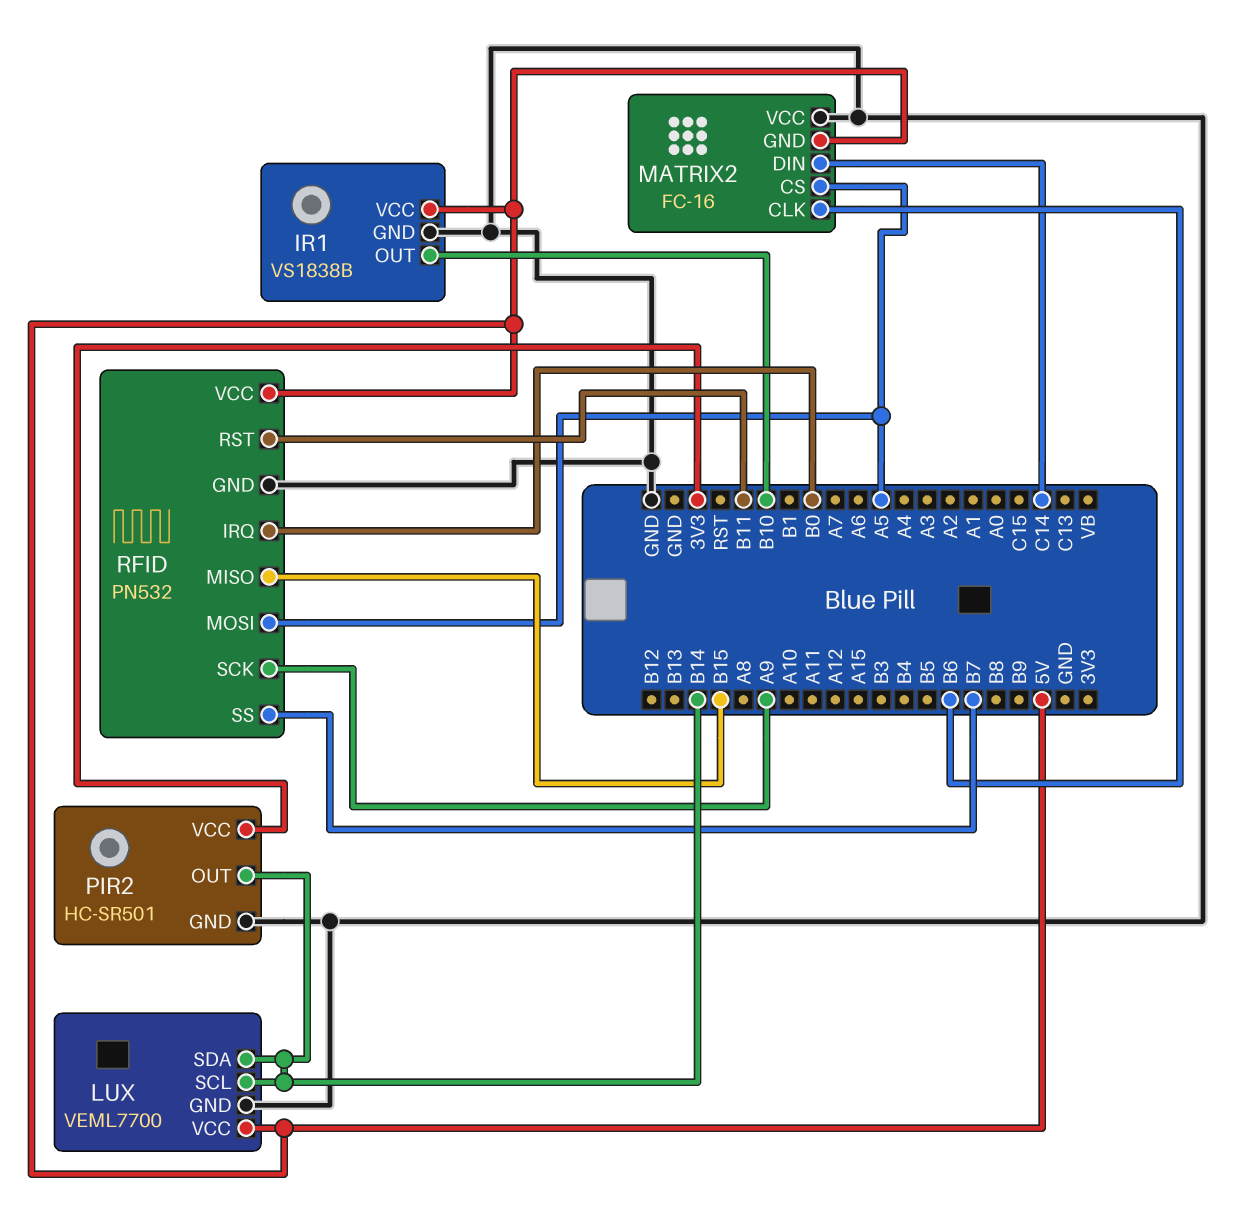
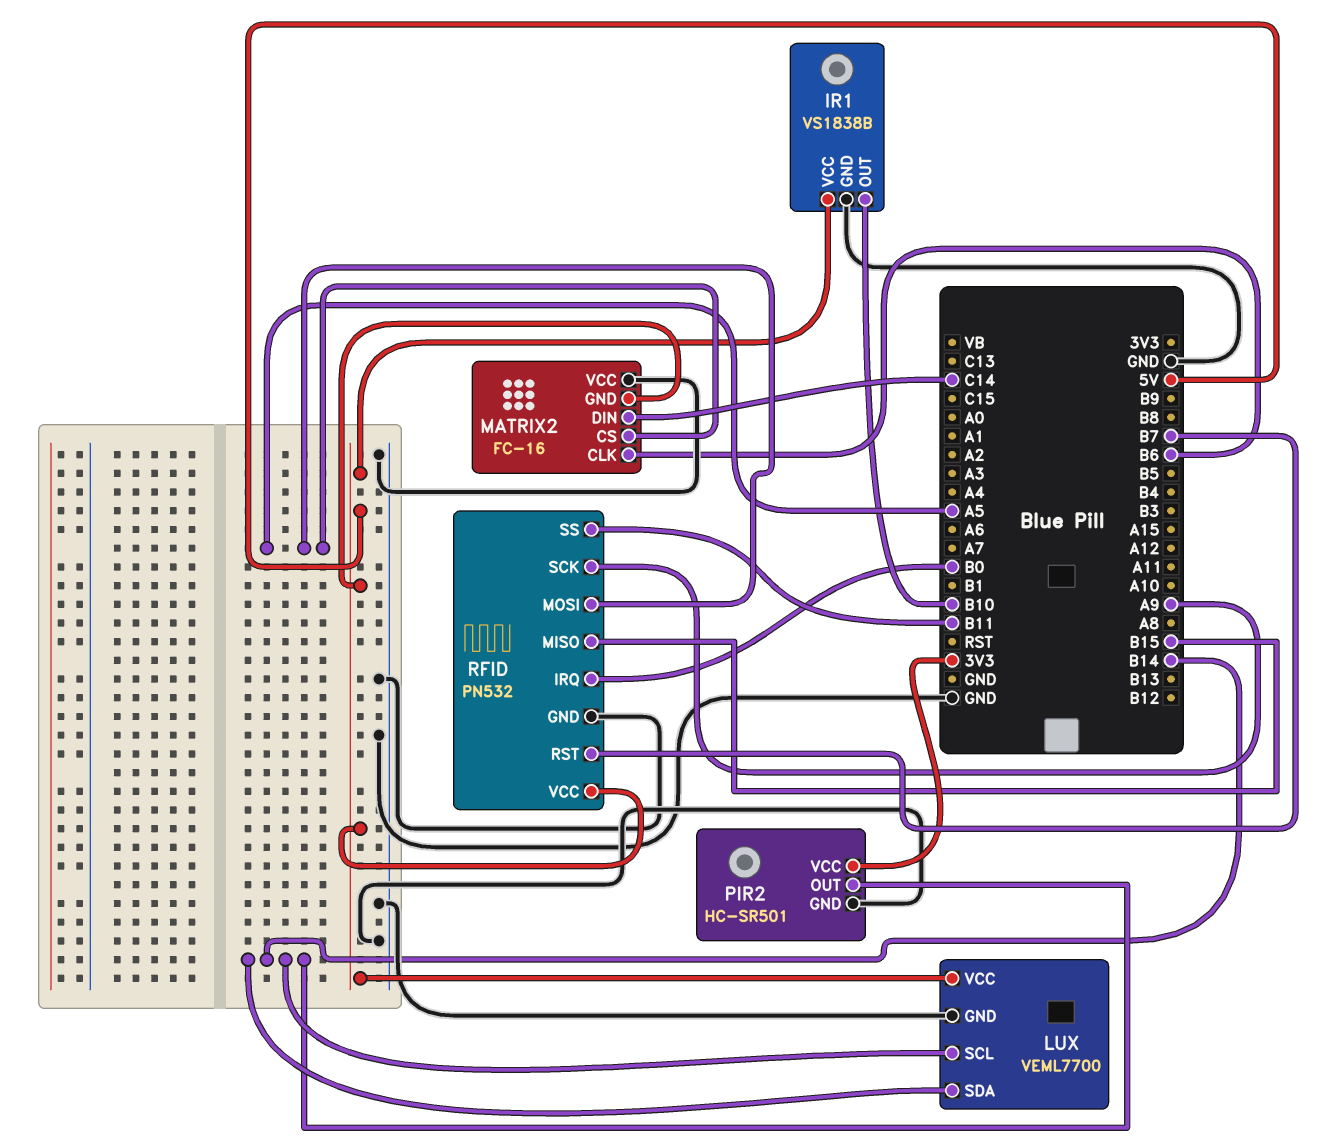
RFID pin RST: B11 -> B7
RFID pin SS: B7 -> B11

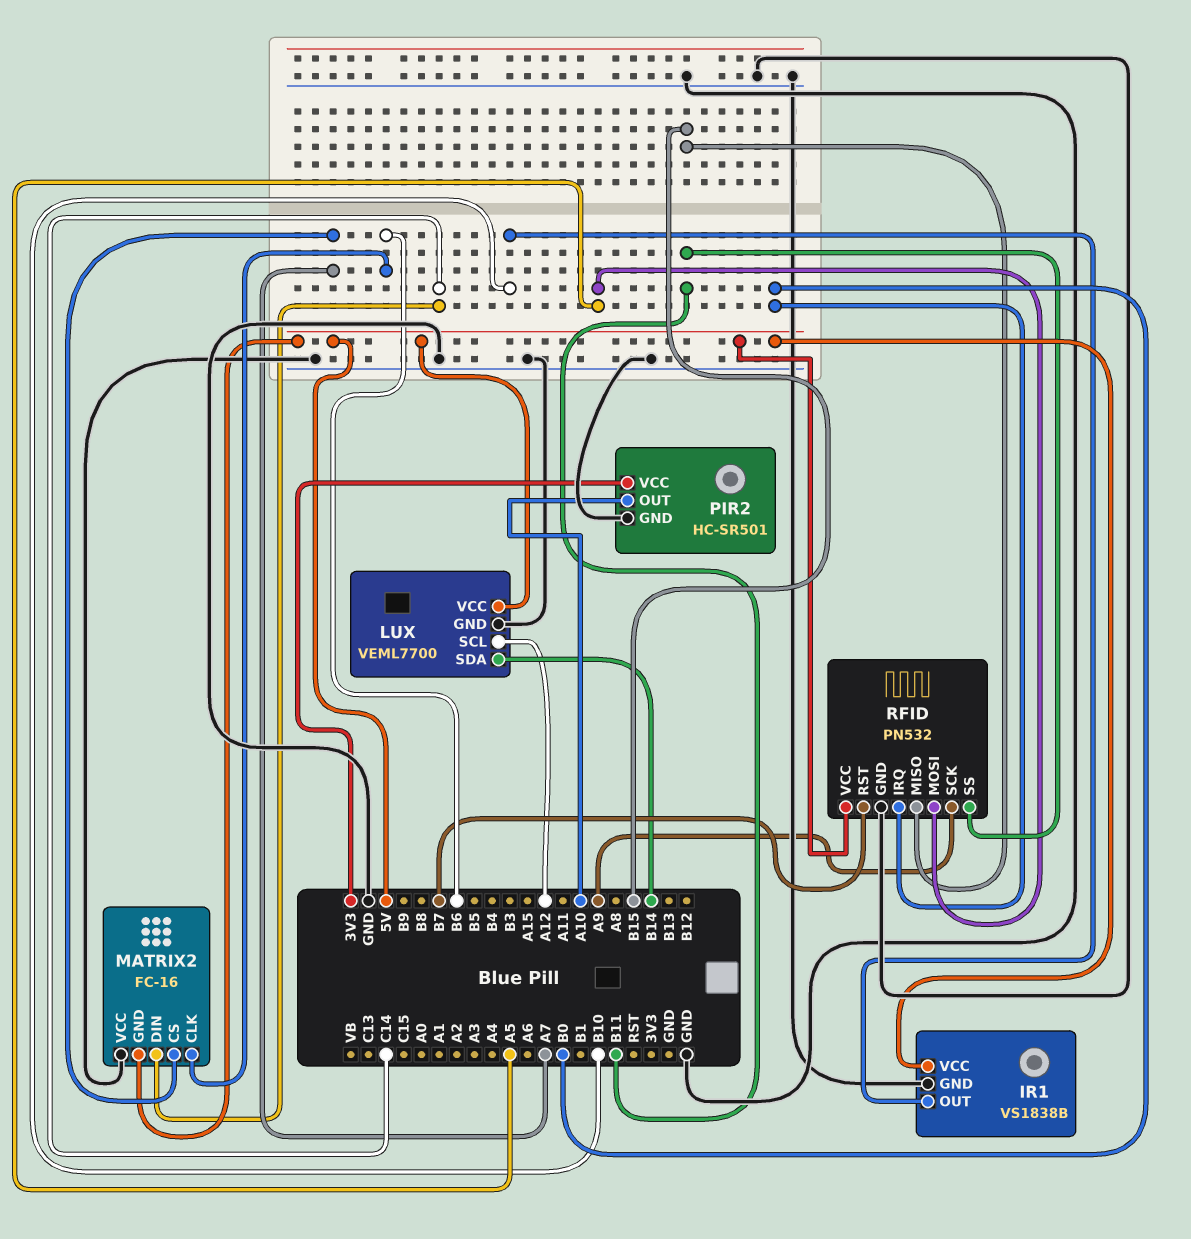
LUX pin SCL: B14 -> A12
MATRIX2 pin CS: A5 -> A7
PIR2 pin OUT: B14 -> A10

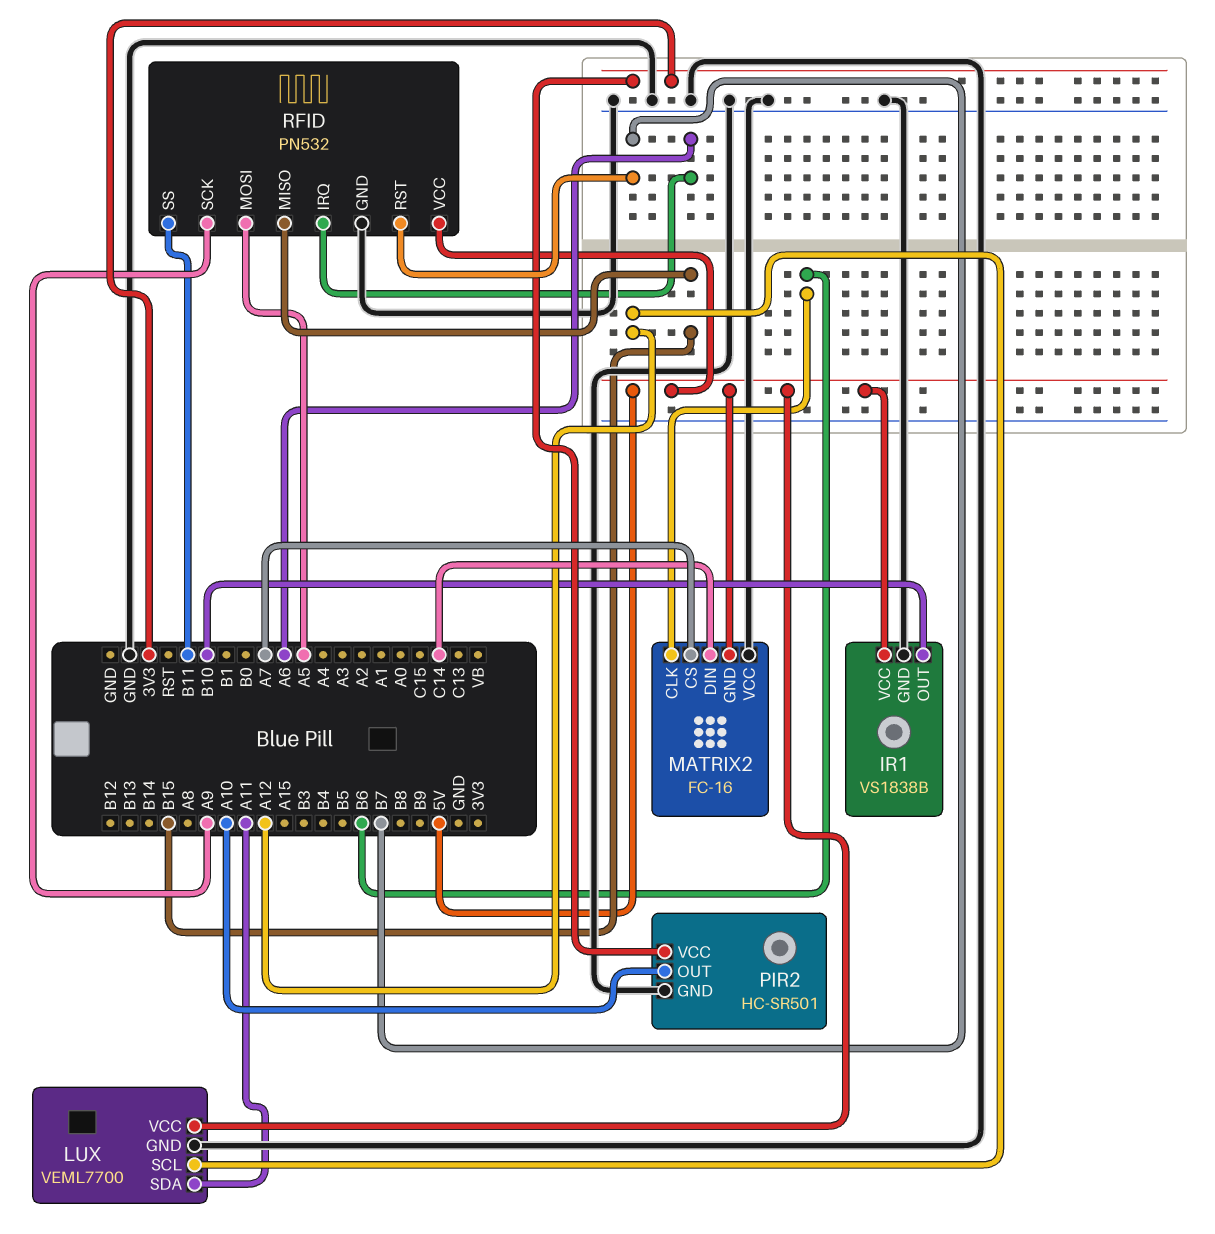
LUX pin SDA: B14 -> A11
RFID pin IRQ: B0 -> A6

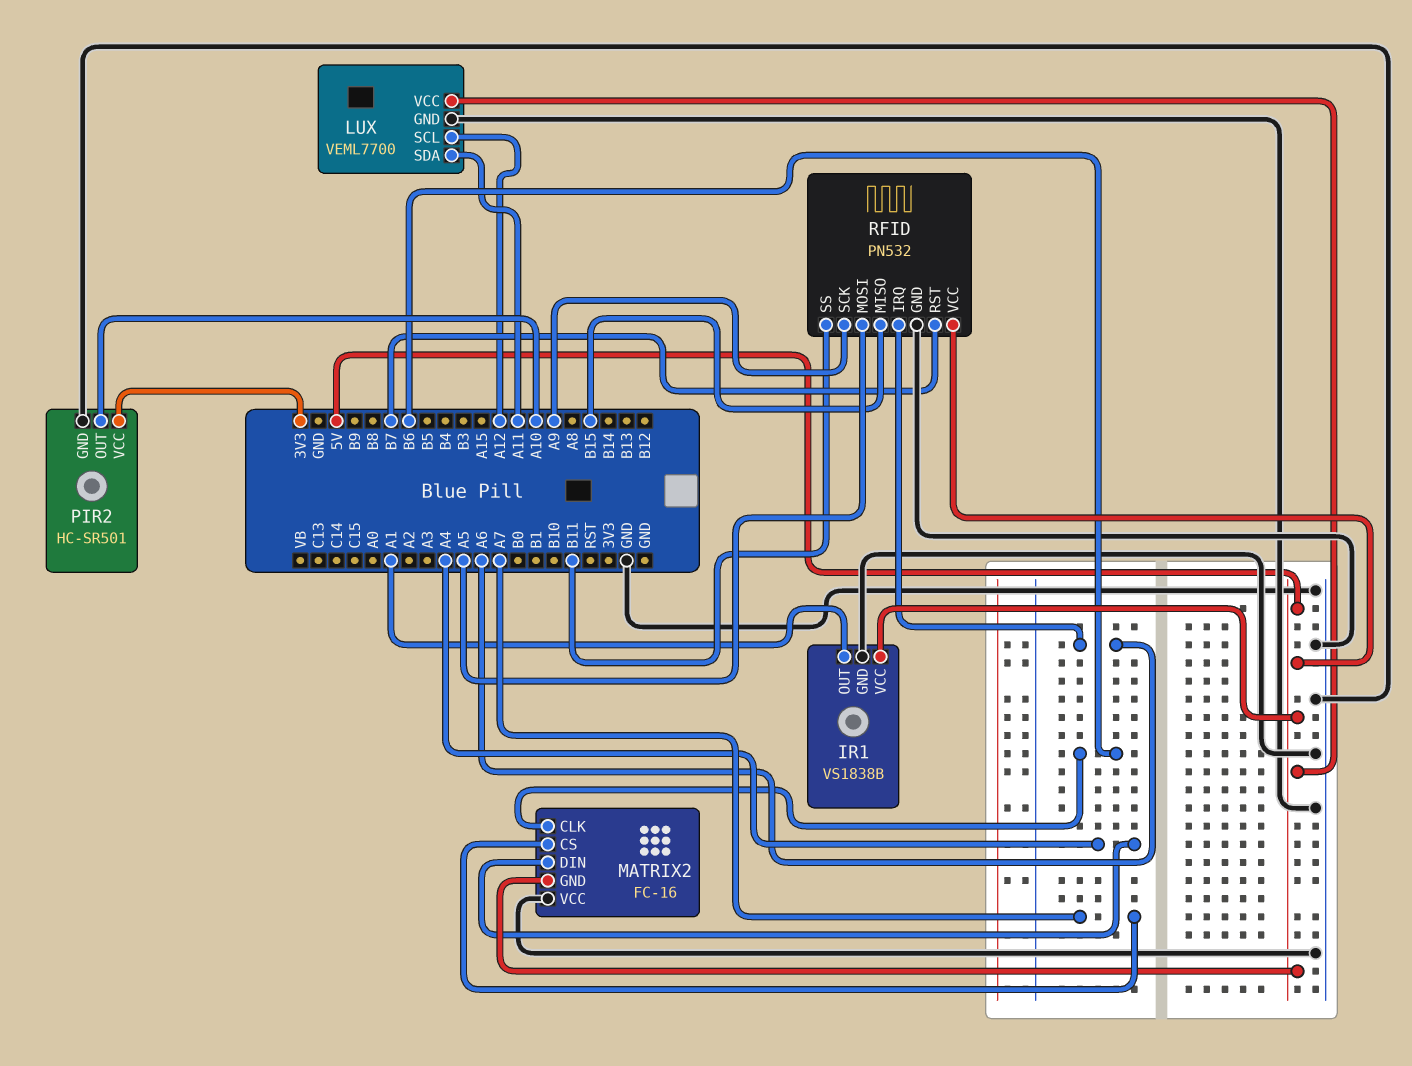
IR1 pin OUT: B10 -> A1
MATRIX2 pin DIN: C14 -> A4

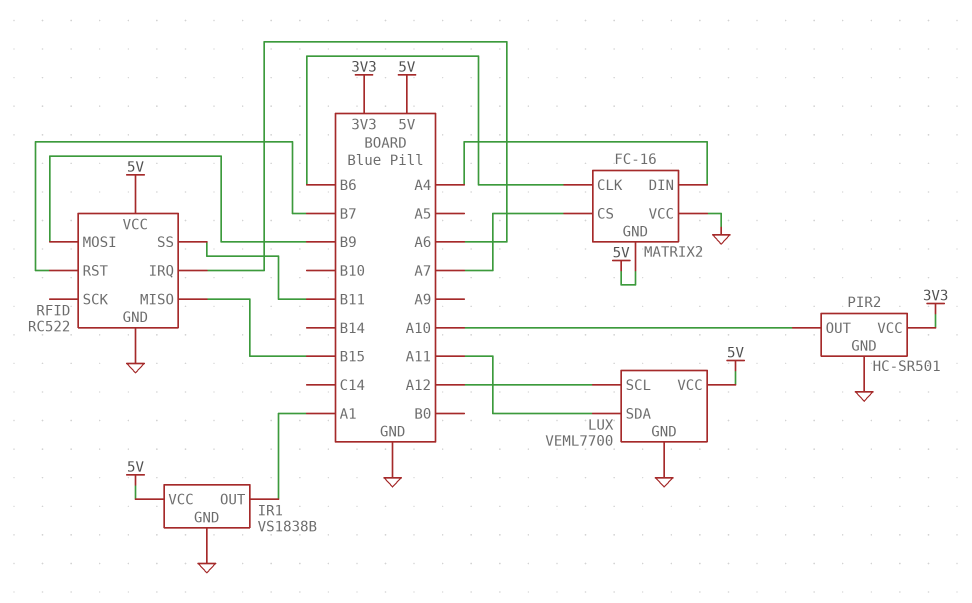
RFID: PN532 -> RC522
RFID pin MOSI: A5 -> B9
RFID pin SCK: A9 -> none

